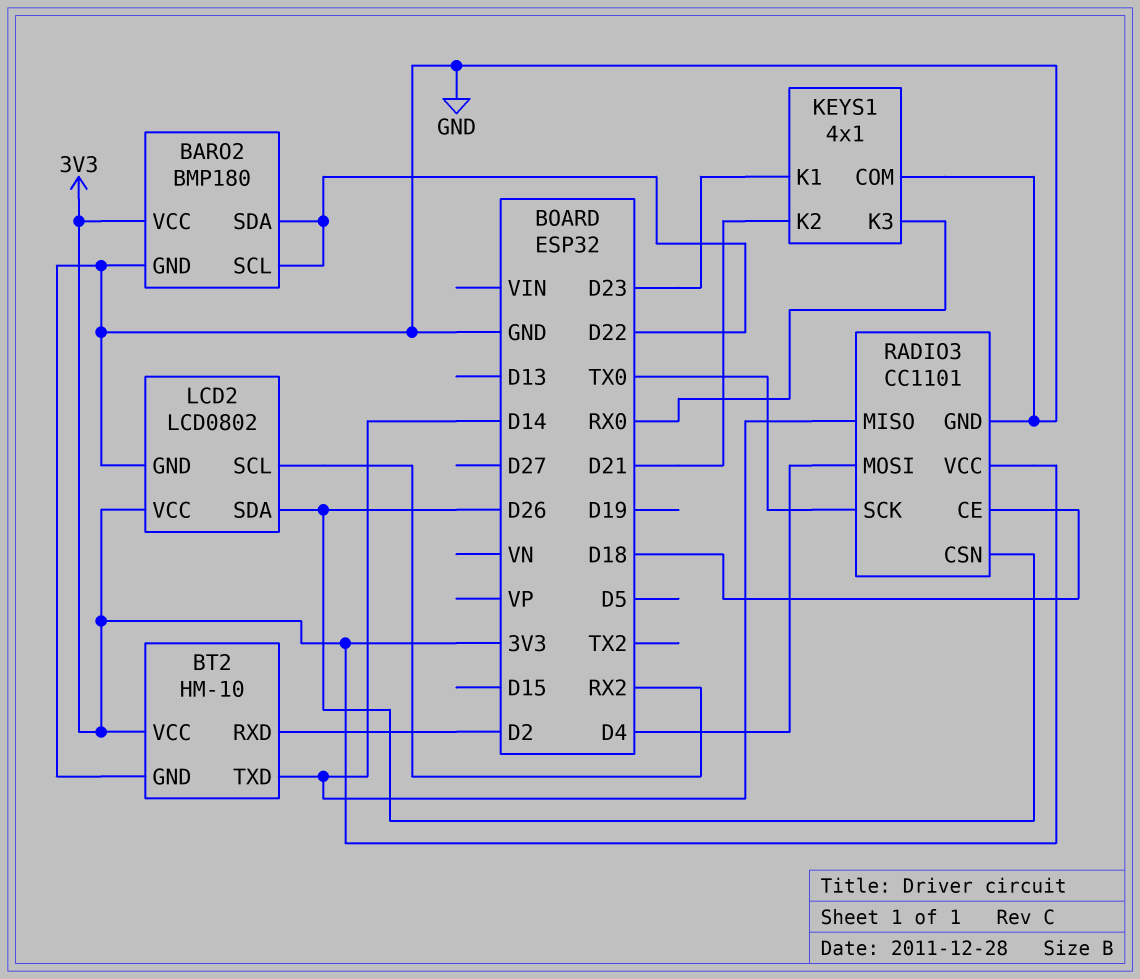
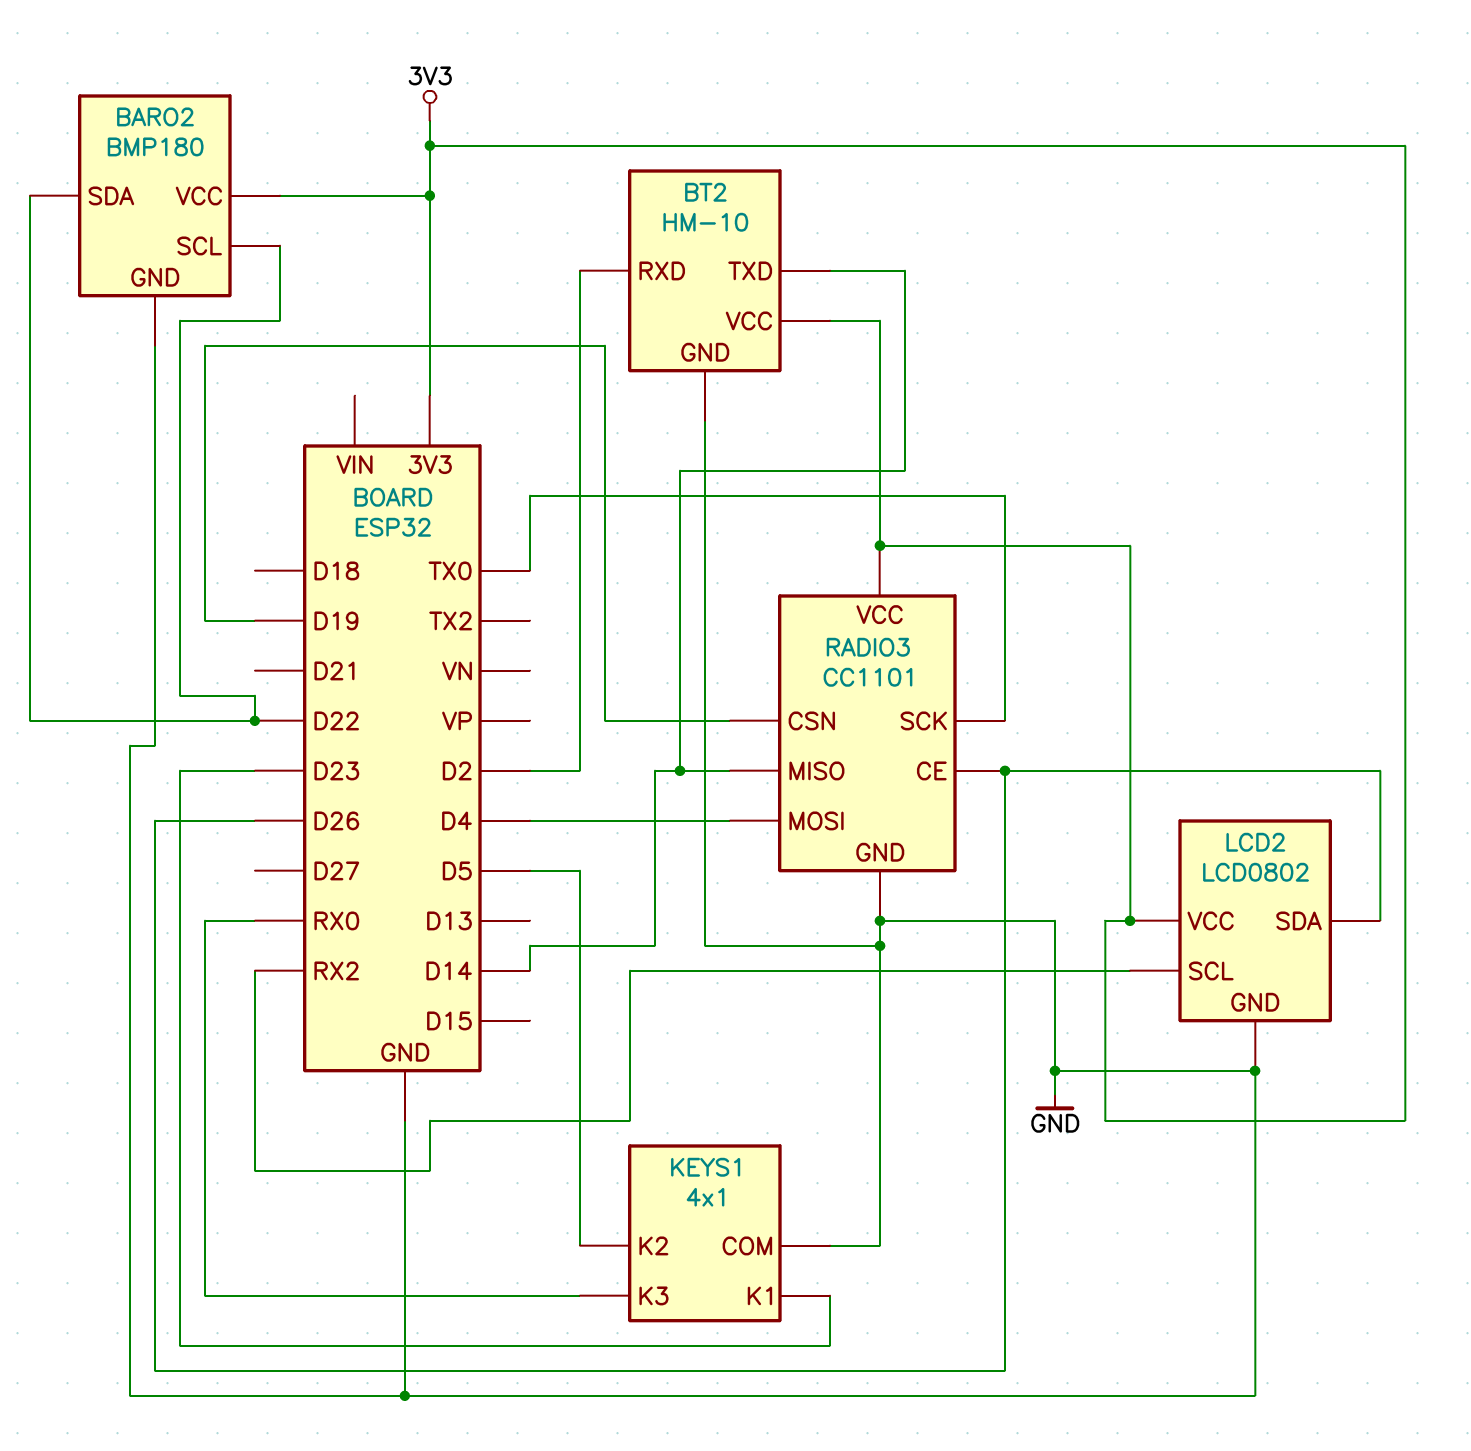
KEYS1 pin K2: D21 -> D5
RADIO3 pin CE: D18 -> D26
RADIO3 pin CSN: D26 -> D19

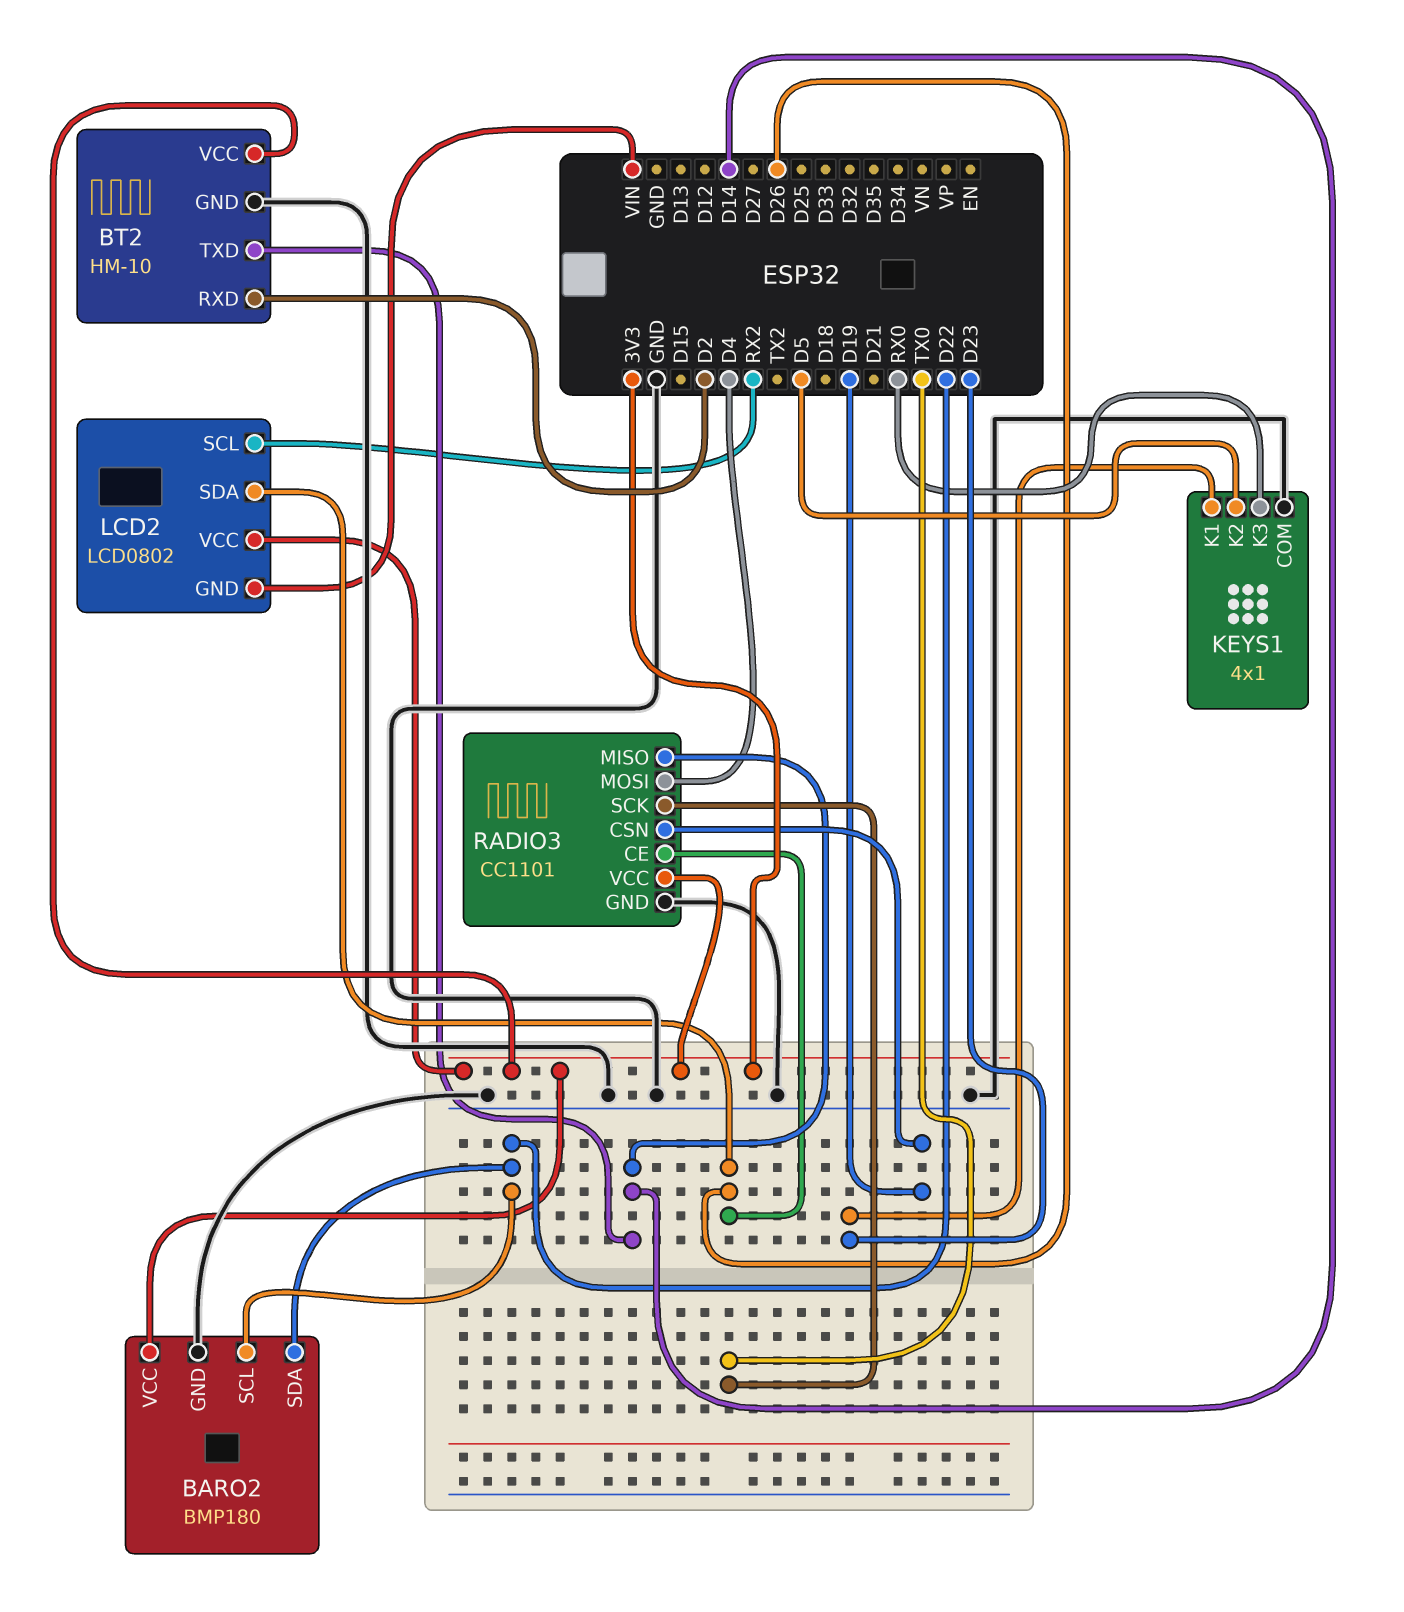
LCD2 pin GND: GND -> VIN

